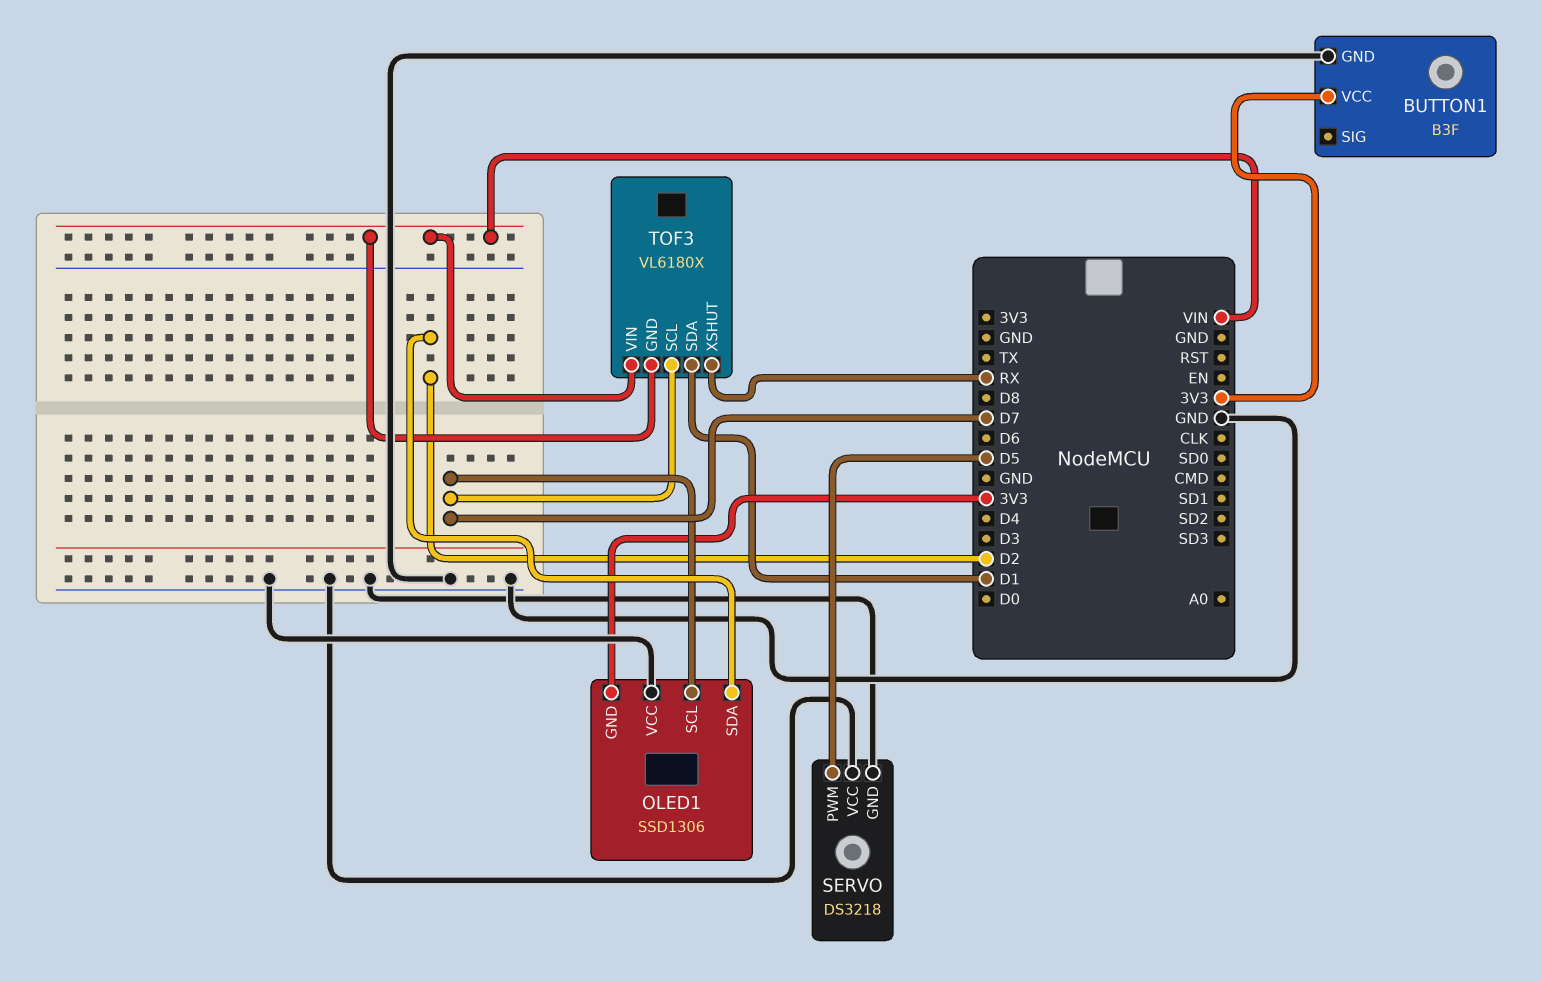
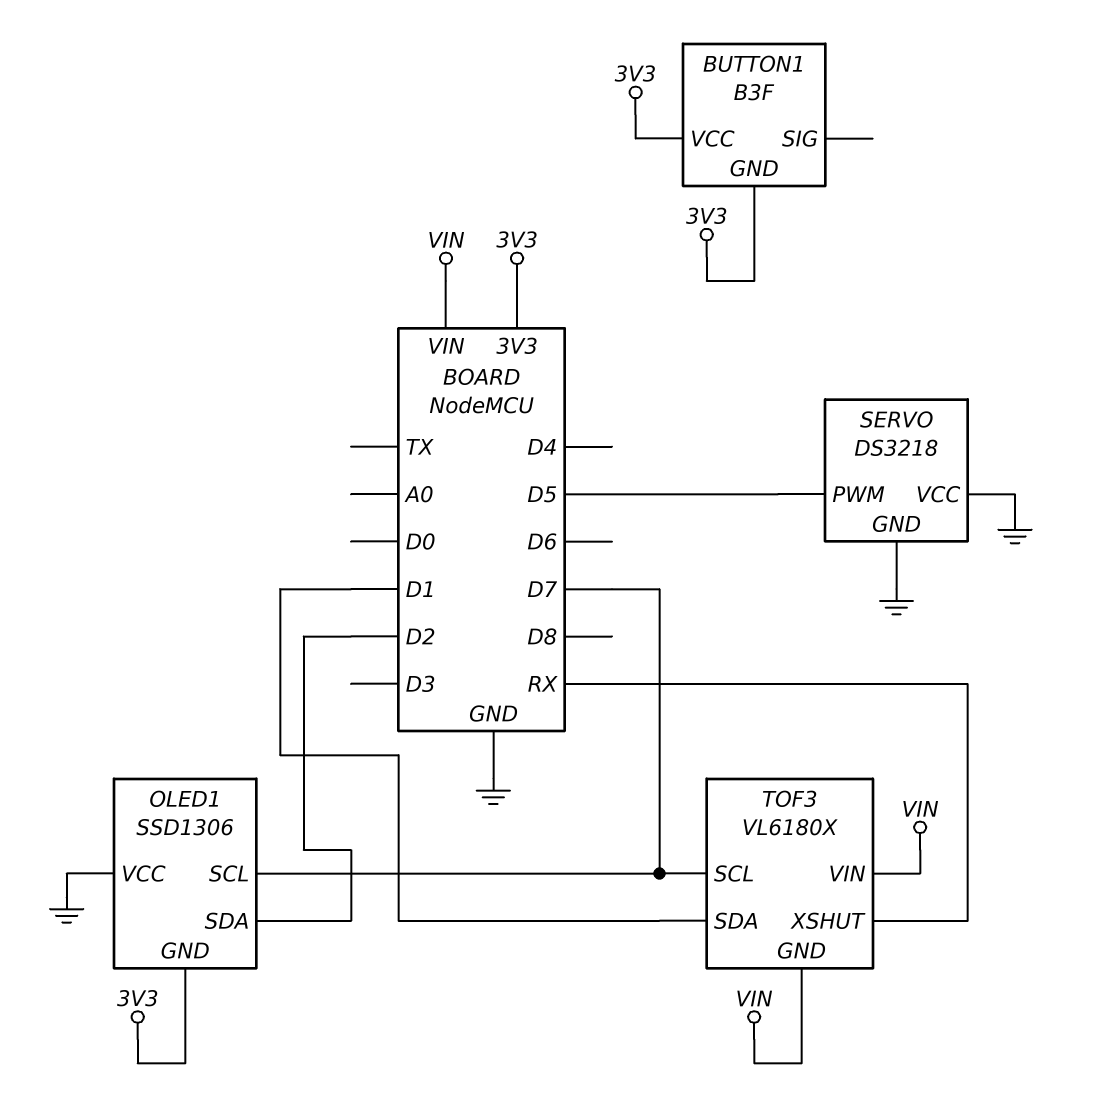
BUTTON1 pin GND: GND -> 3V3

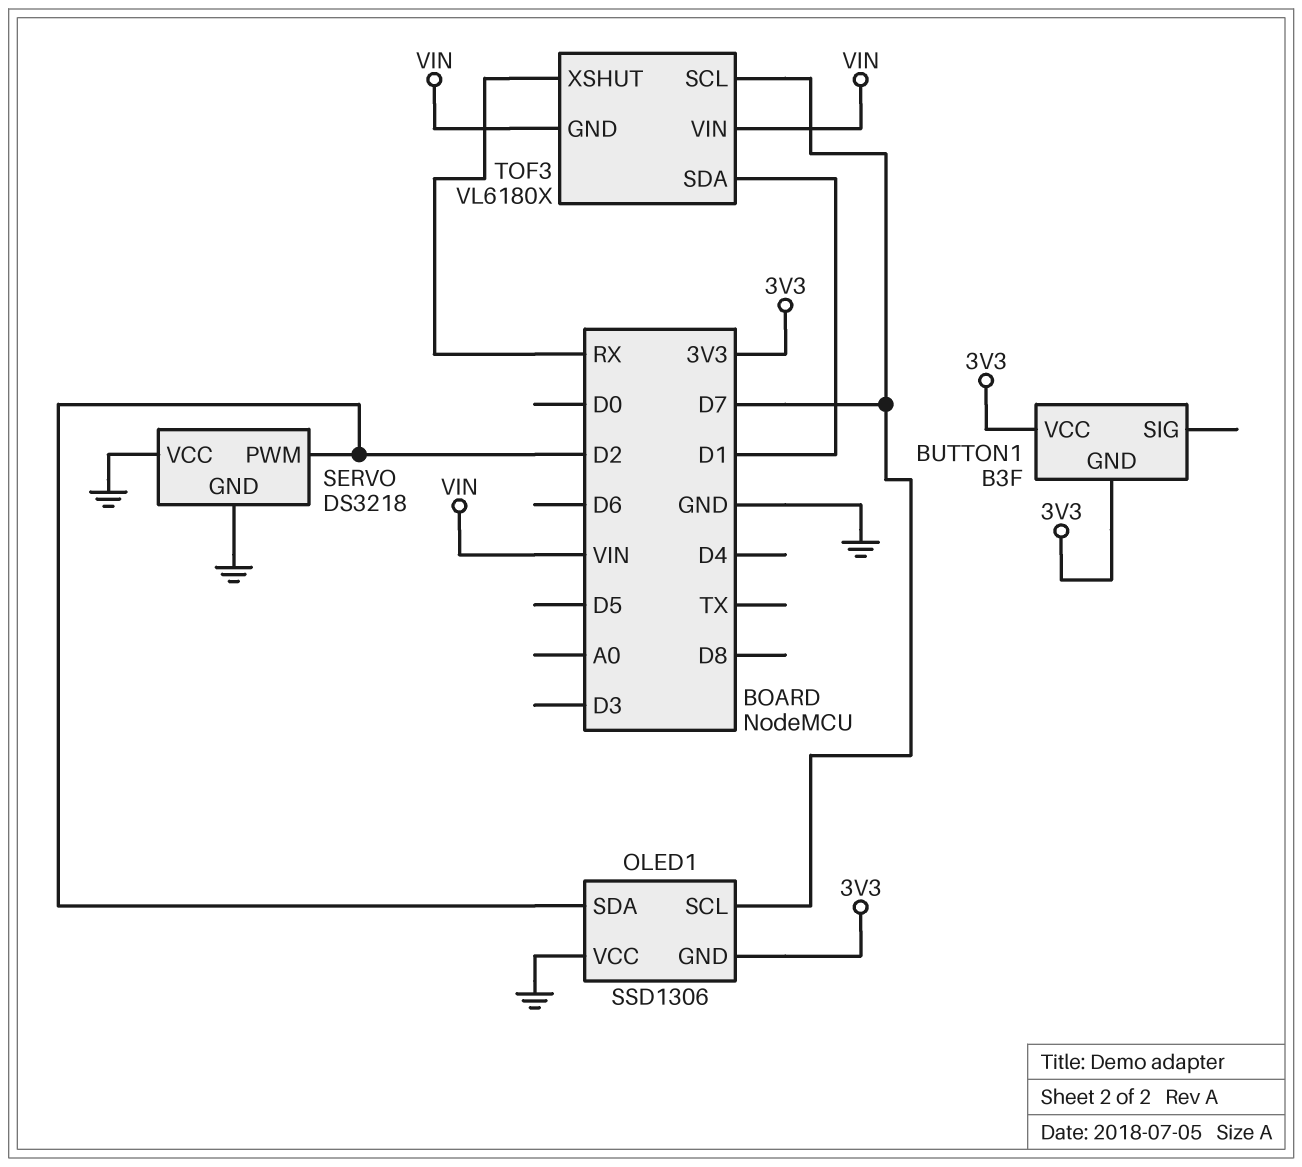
SERVO pin PWM: D5 -> D2

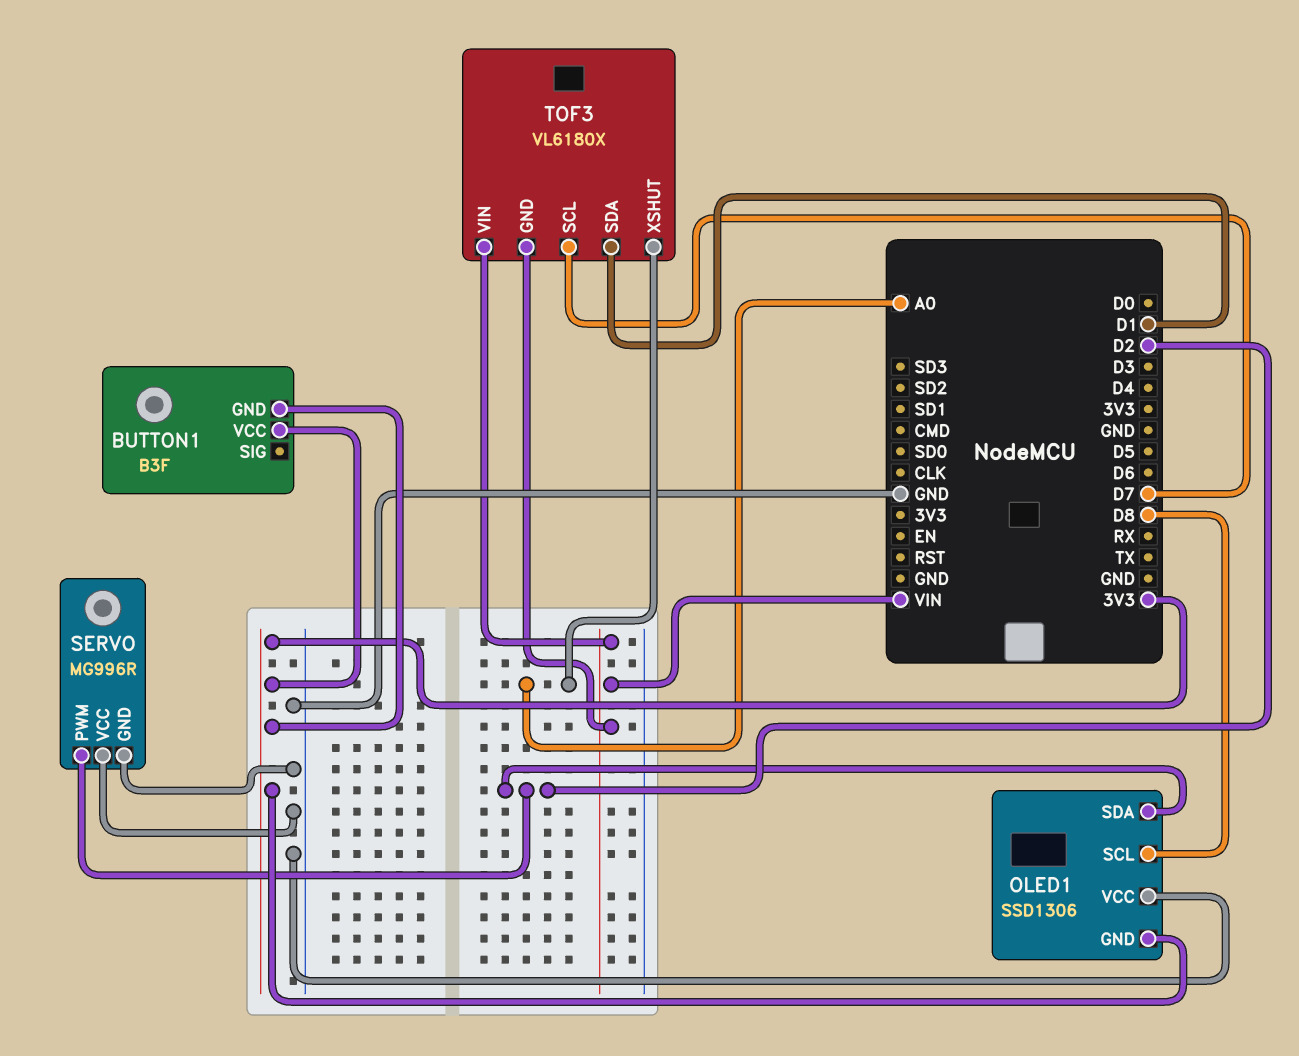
OLED1 pin SCL: D7 -> D8
SERVO: DS3218 -> MG996R
TOF3 pin XSHUT: RX -> A0

